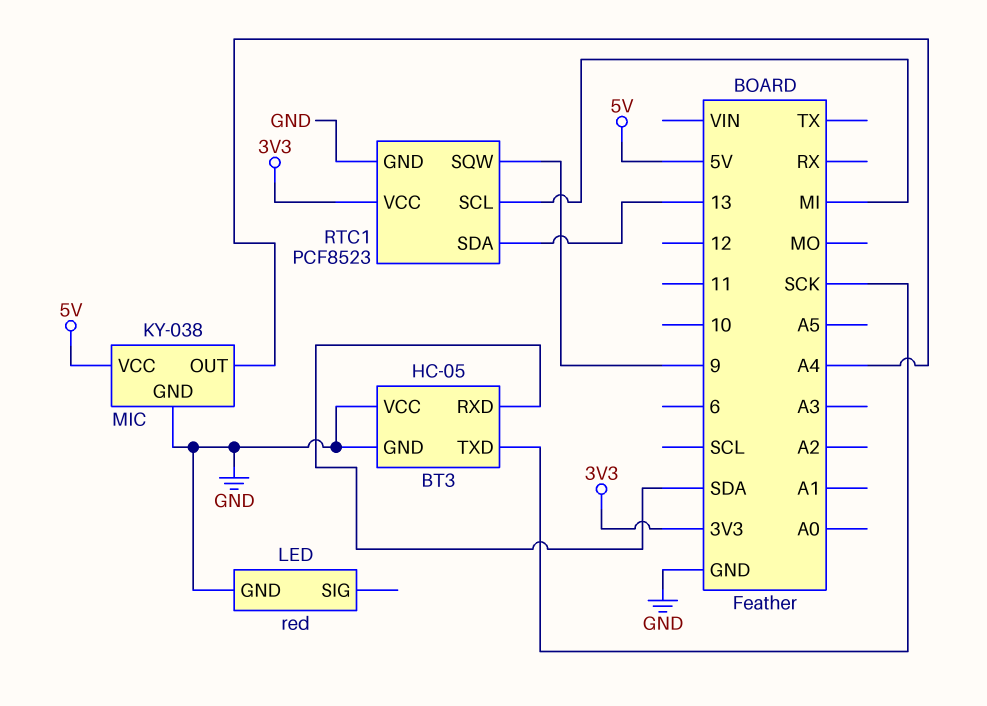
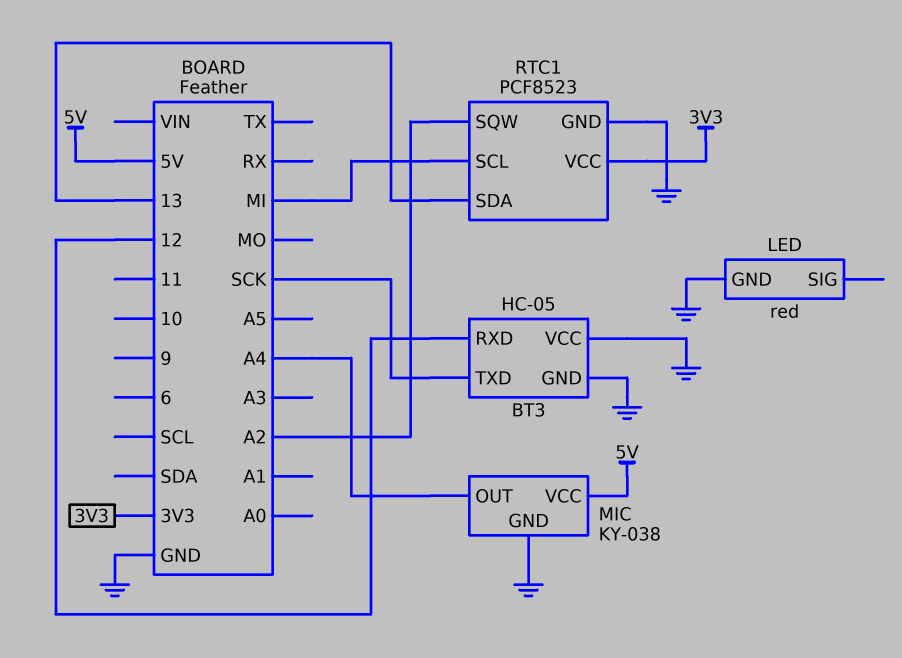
BT3 pin RXD: SDA -> 12
RTC1 pin SQW: 9 -> A2

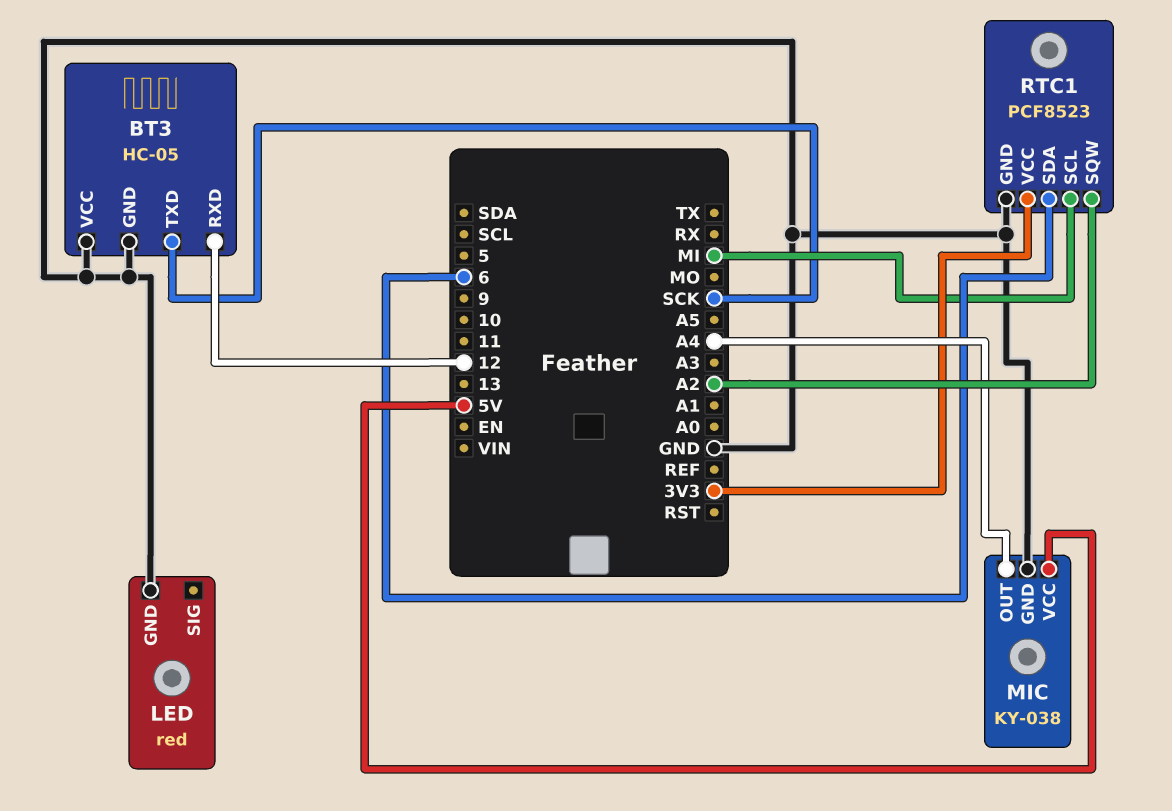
RTC1 pin SDA: 13 -> 6

